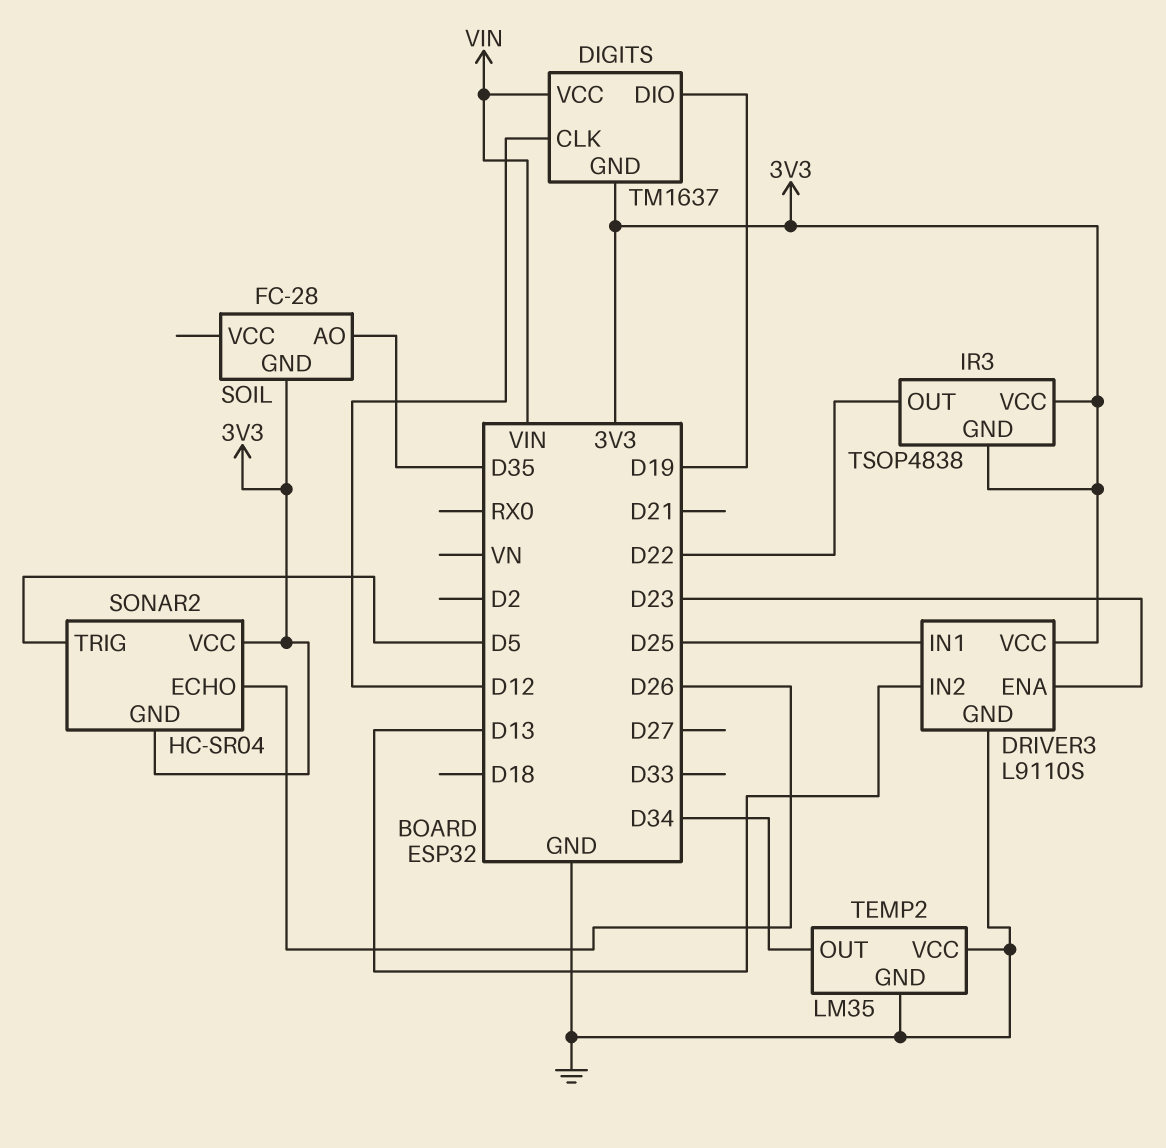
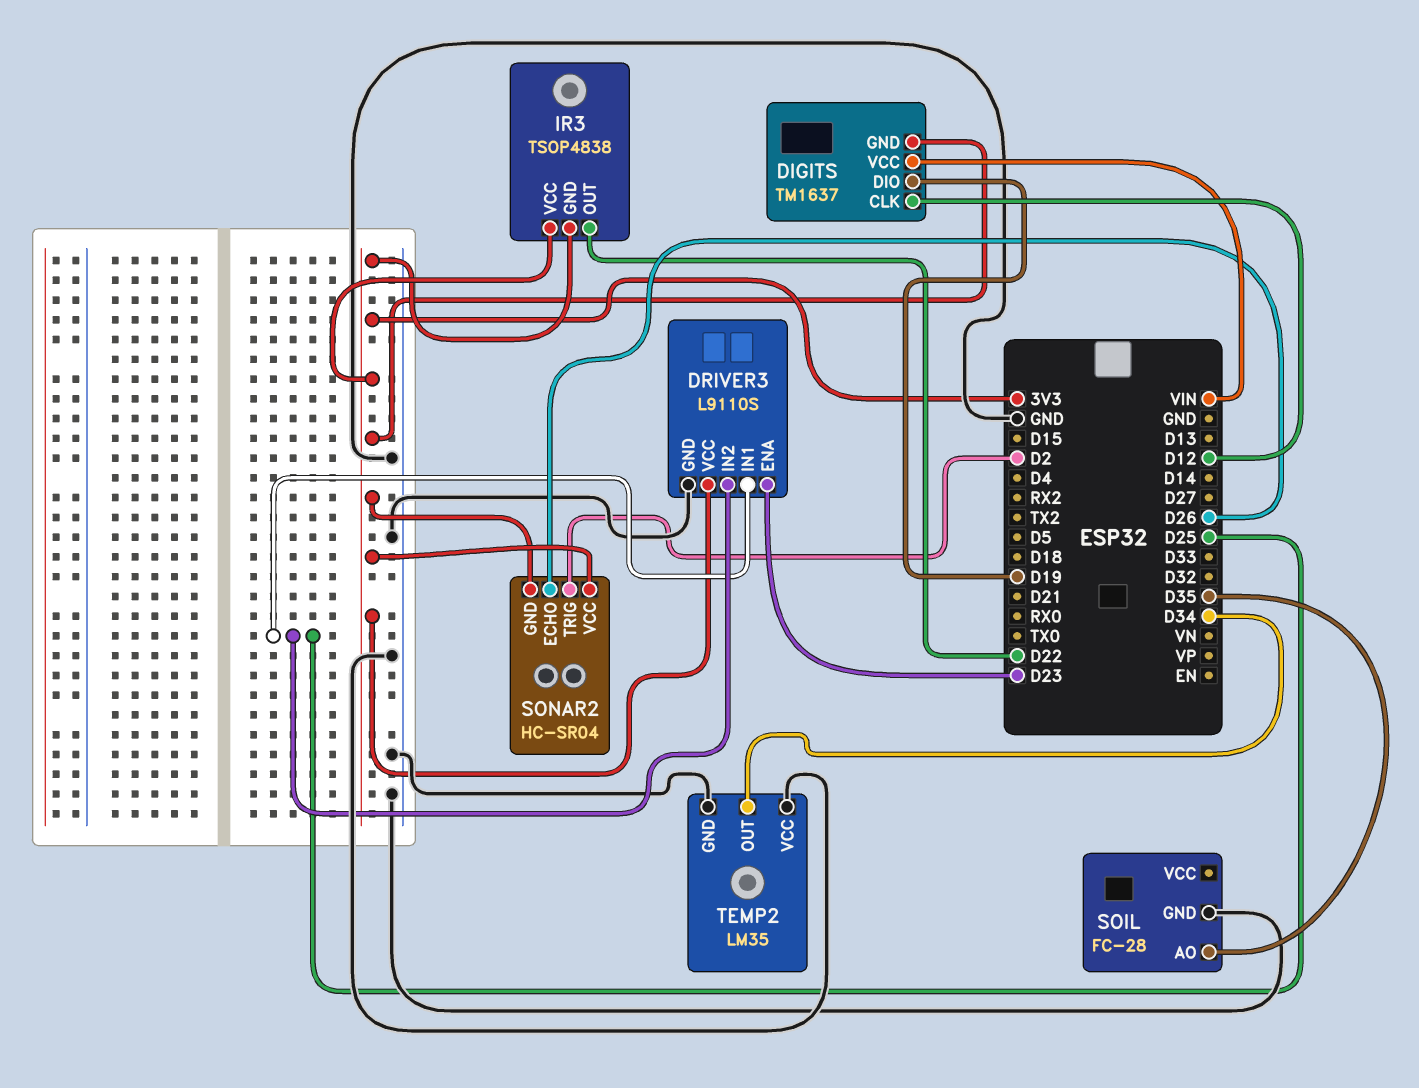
DRIVER3 pin IN2: D13 -> D25
SOIL pin GND: 3V3 -> GND
SONAR2 pin TRIG: D5 -> D2

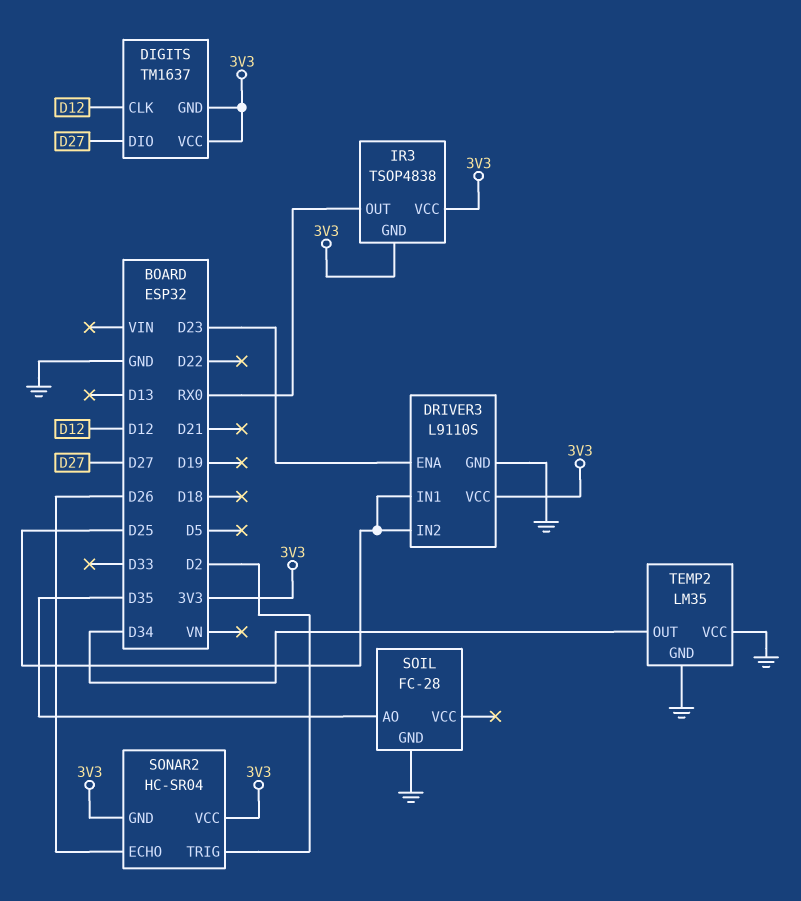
DIGITS pin DIO: D19 -> D27
DIGITS pin VCC: VIN -> 3V3
IR3 pin OUT: D22 -> RX0

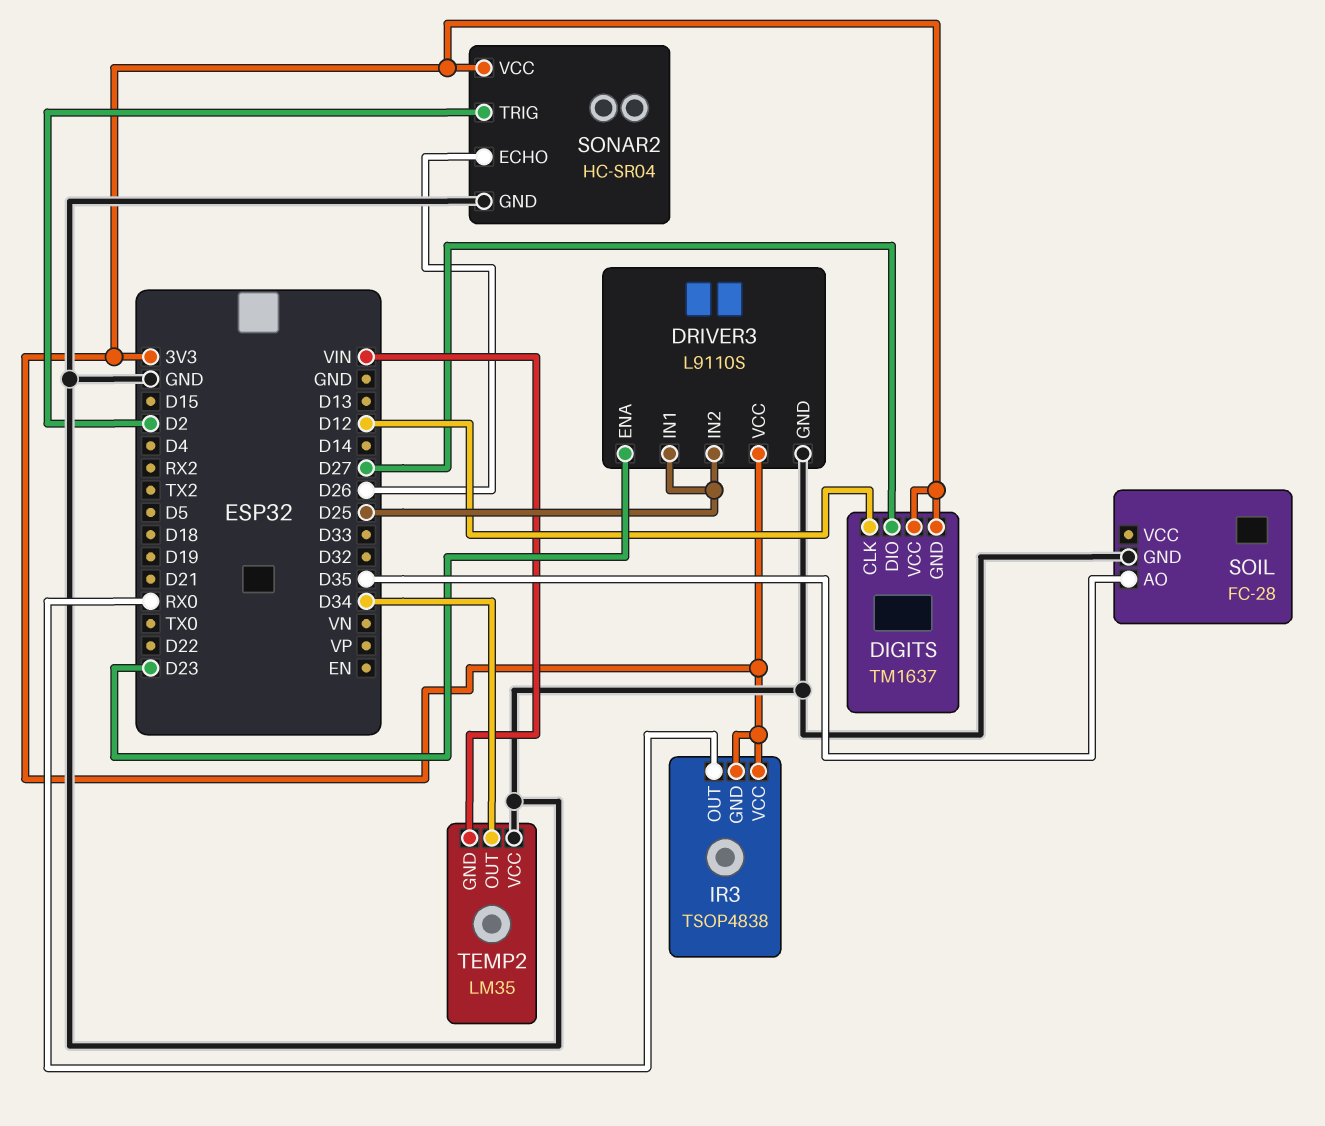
SONAR2 pin GND: 3V3 -> GND
TEMP2 pin GND: GND -> VIN

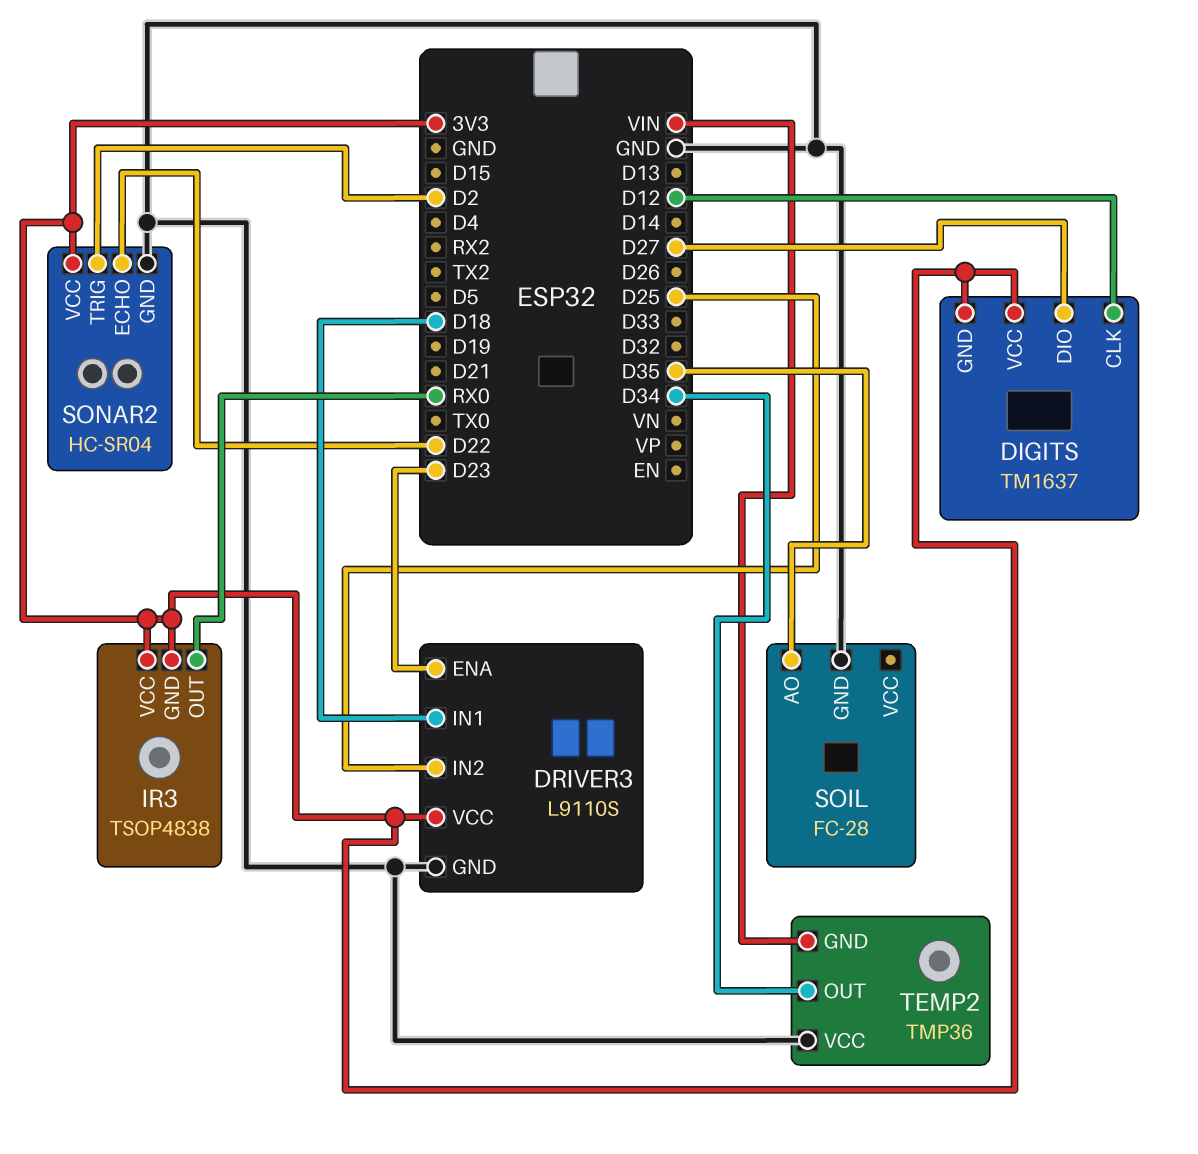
DRIVER3 pin IN1: D25 -> D18
SONAR2 pin ECHO: D26 -> D22
TEMP2: LM35 -> TMP36

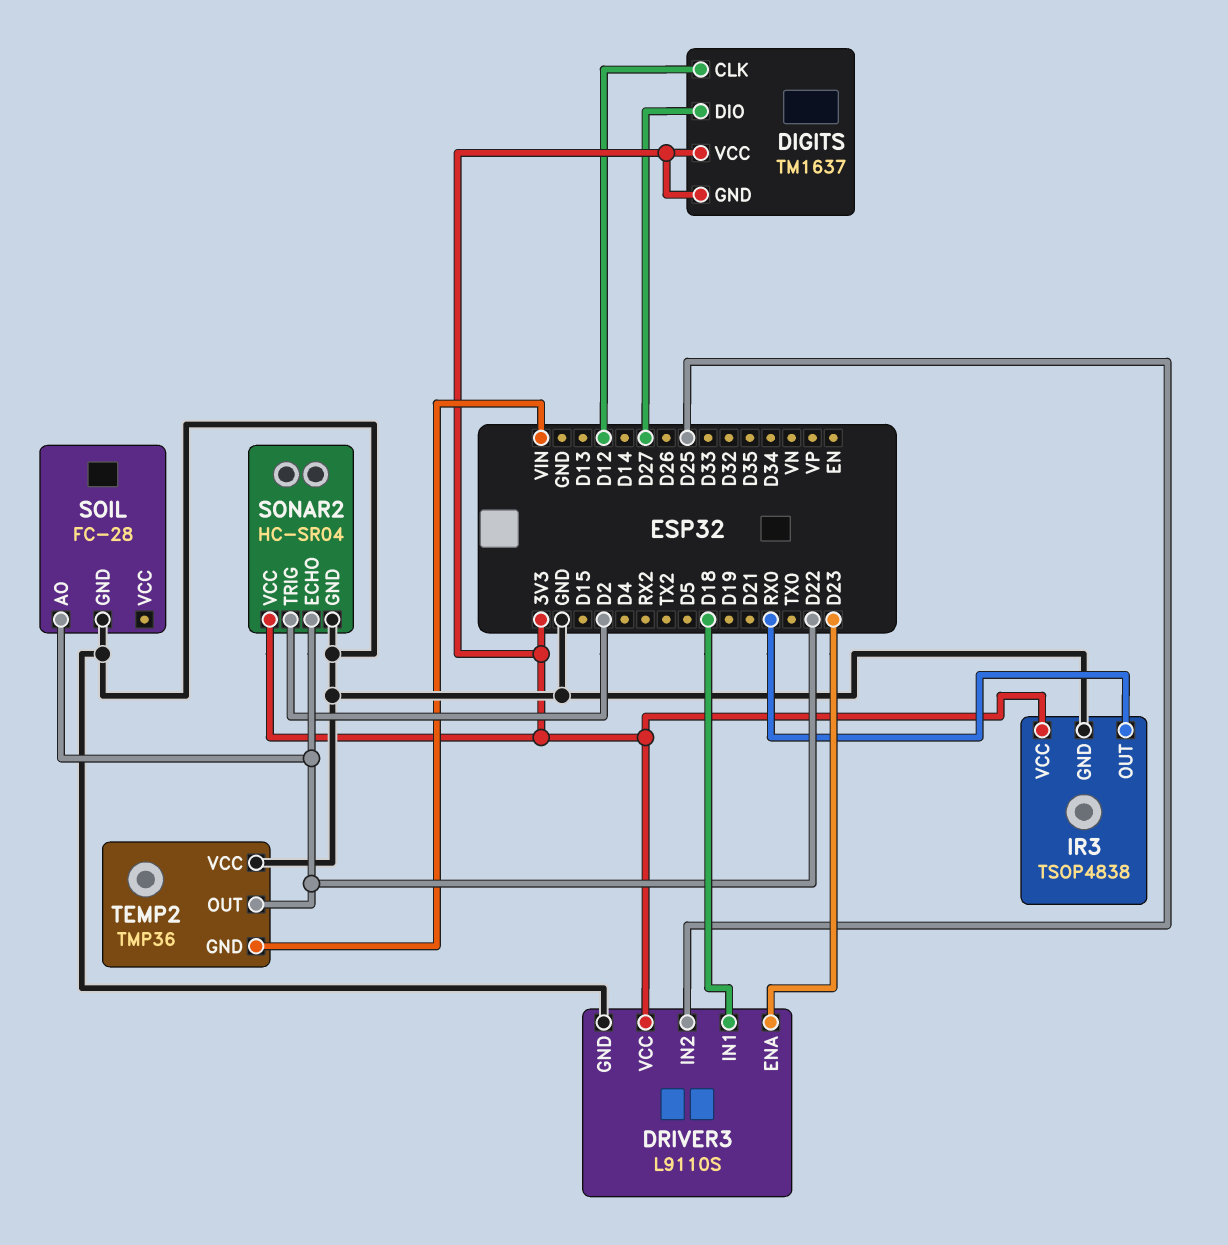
IR3 pin GND: 3V3 -> GND
SOIL pin AO: D35 -> D22
TEMP2 pin OUT: D34 -> D22

